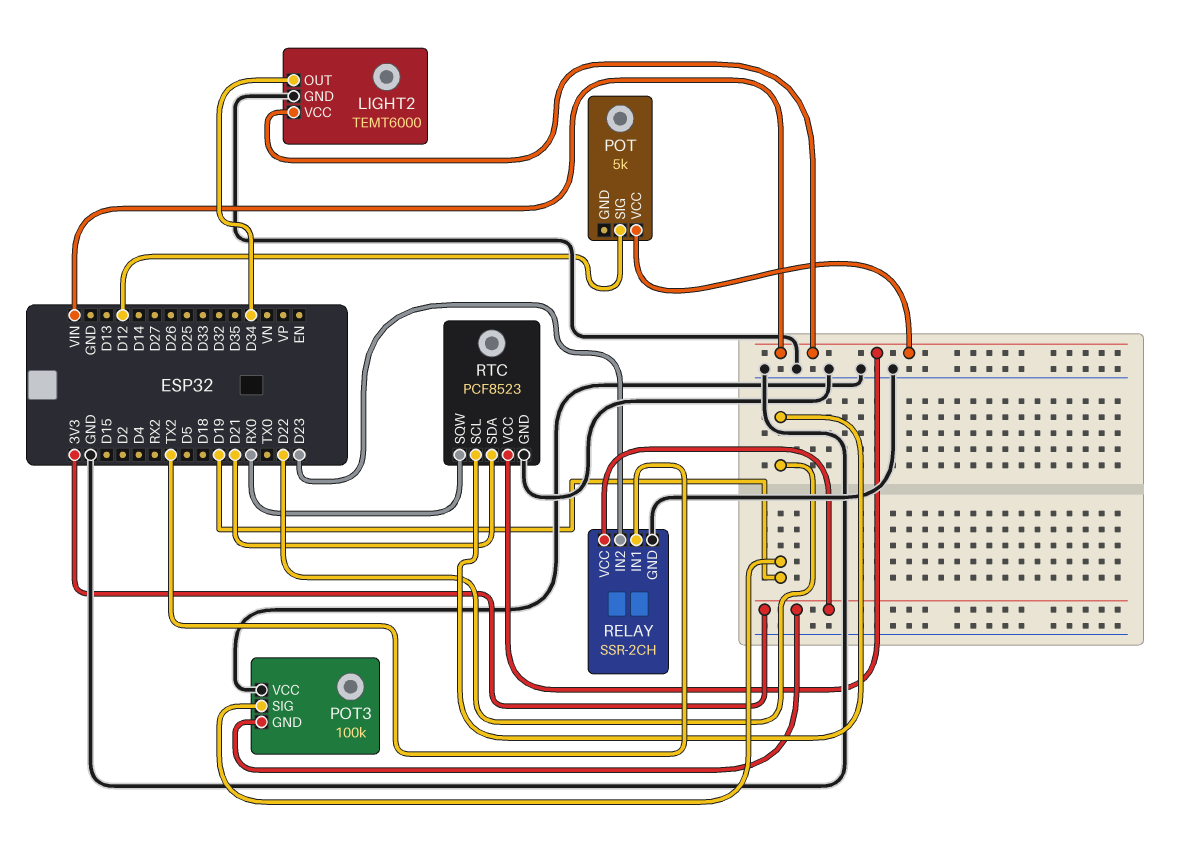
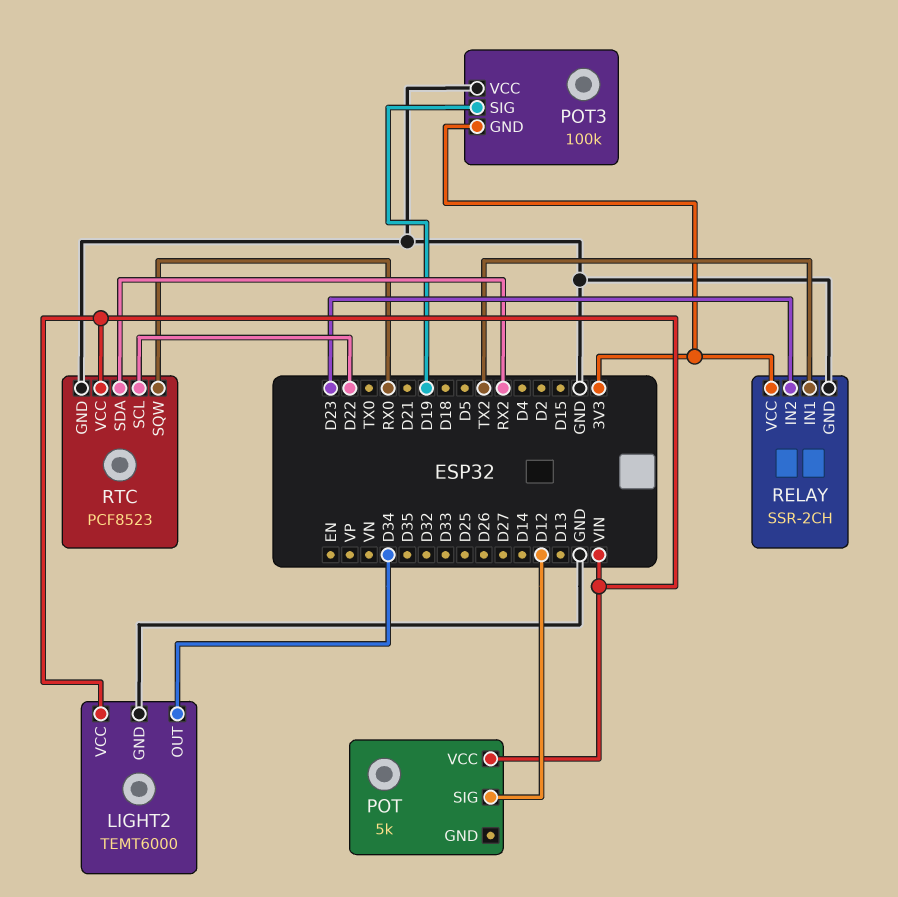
RTC pin SDA: D21 -> RX2

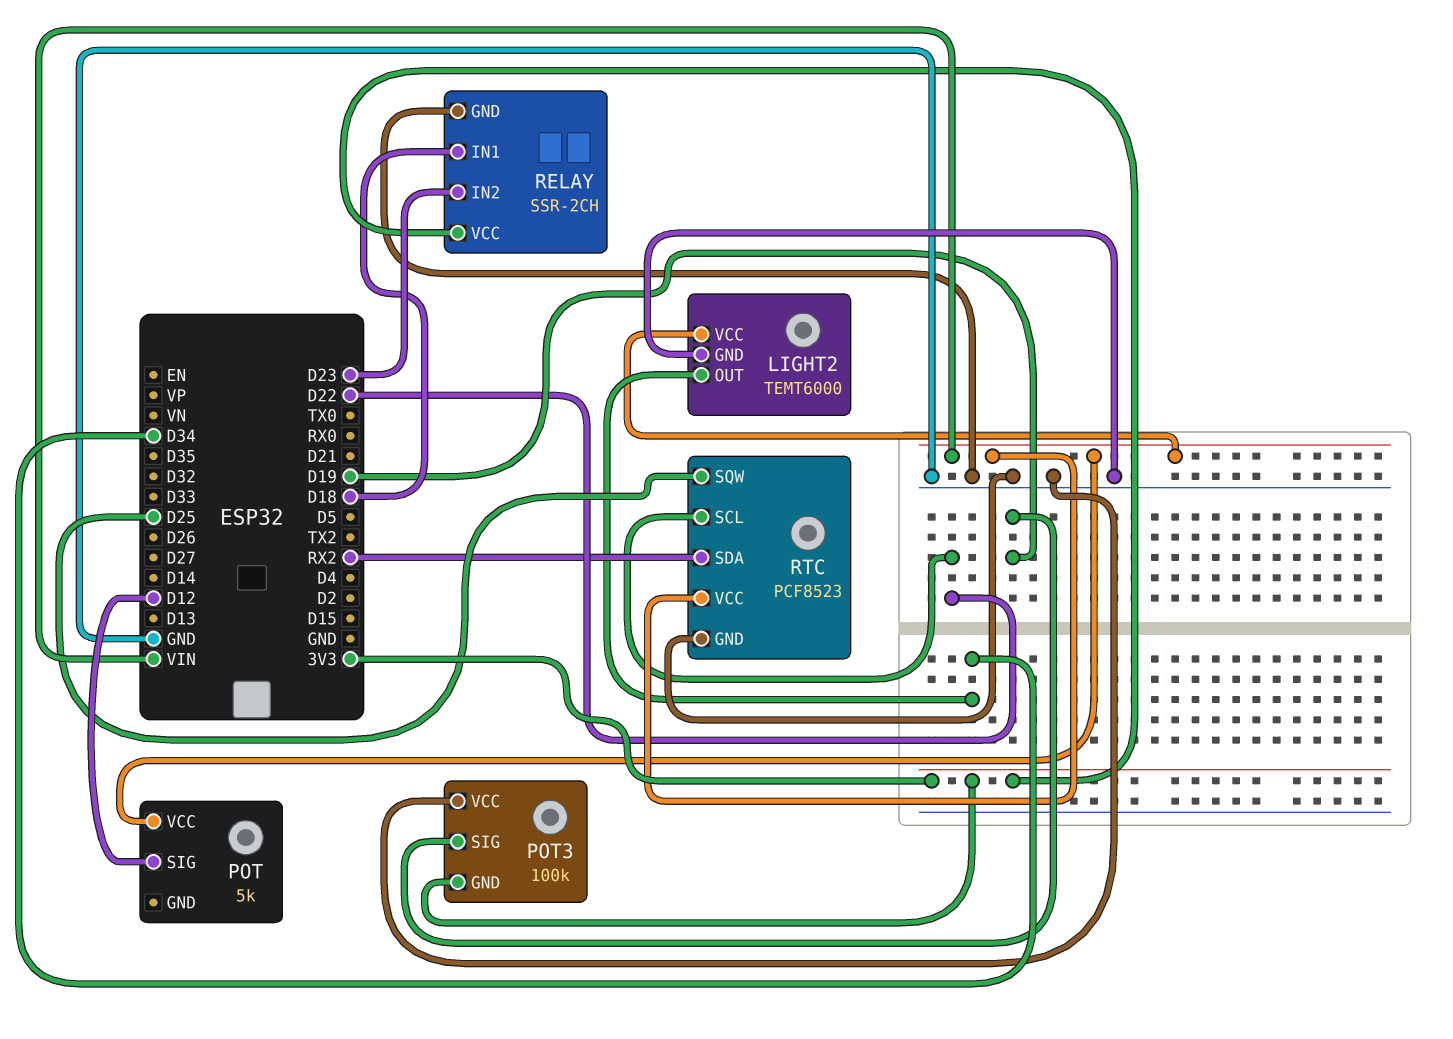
RELAY pin IN1: TX2 -> D18
RTC pin SQW: RX0 -> D25

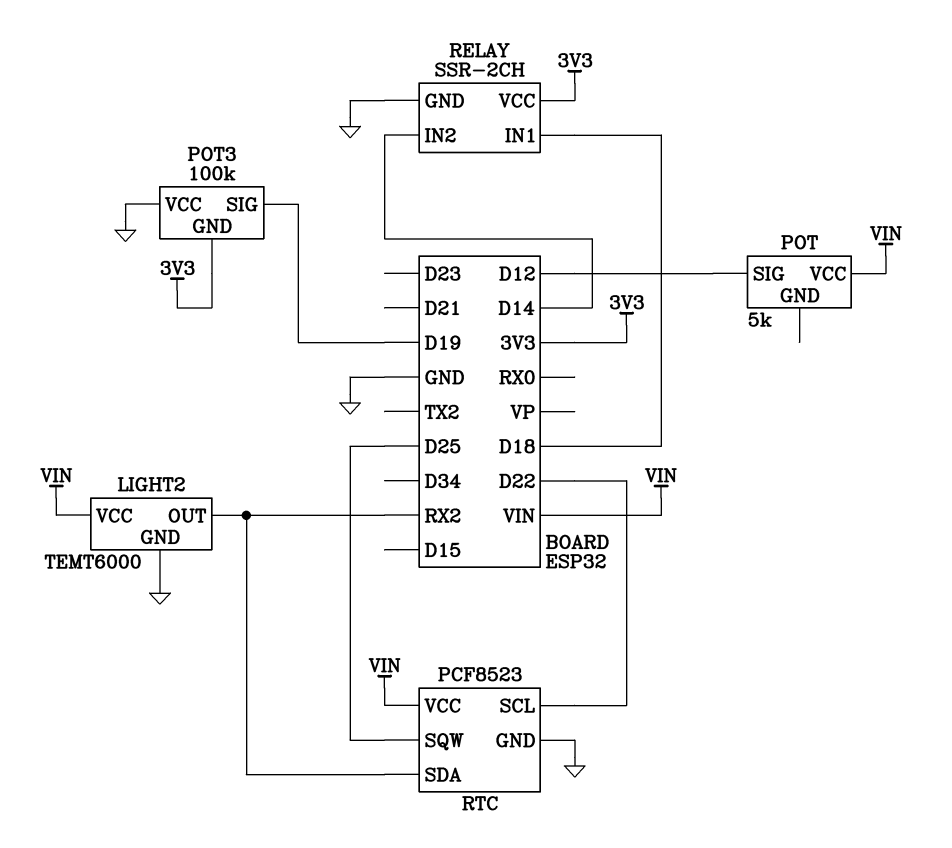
LIGHT2 pin OUT: D34 -> RX2
RELAY pin IN2: D23 -> D14

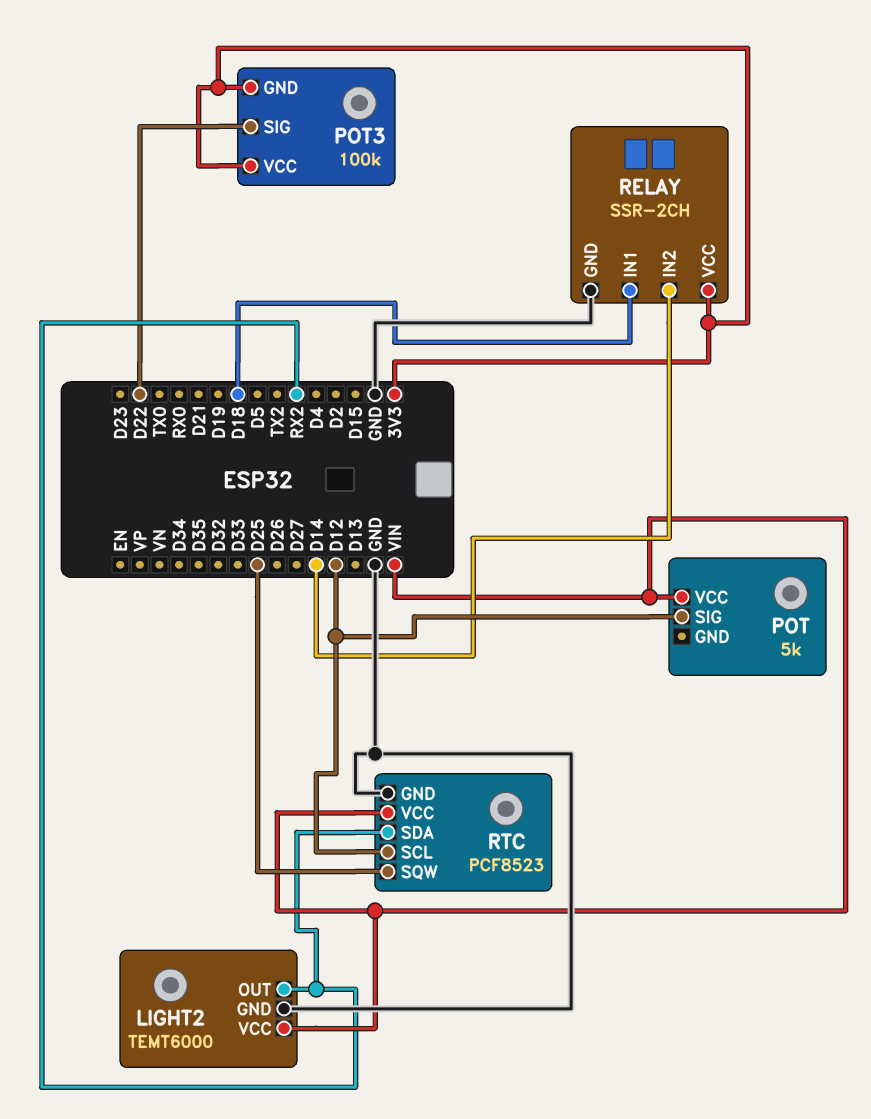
POT3 pin SIG: D19 -> D22
POT3 pin VCC: GND -> 3V3
RTC pin SCL: D22 -> D12

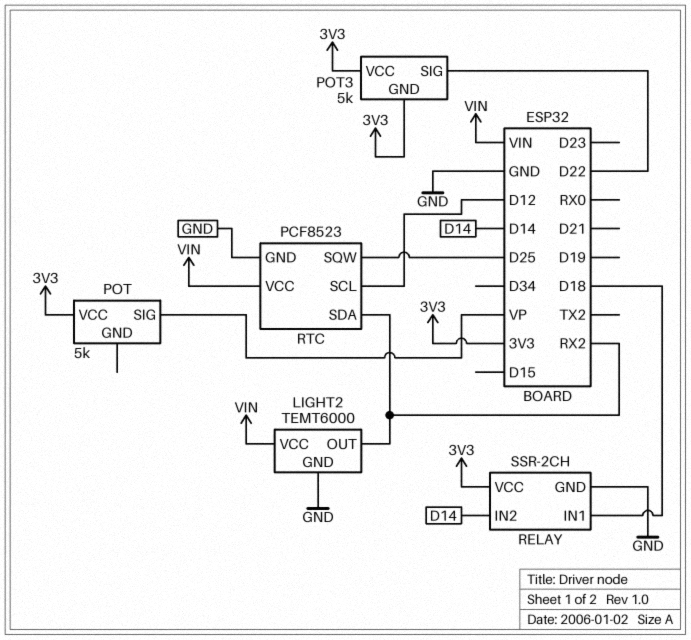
POT pin SIG: D12 -> VP
POT pin VCC: VIN -> 3V3
POT3: 100k -> 5k

